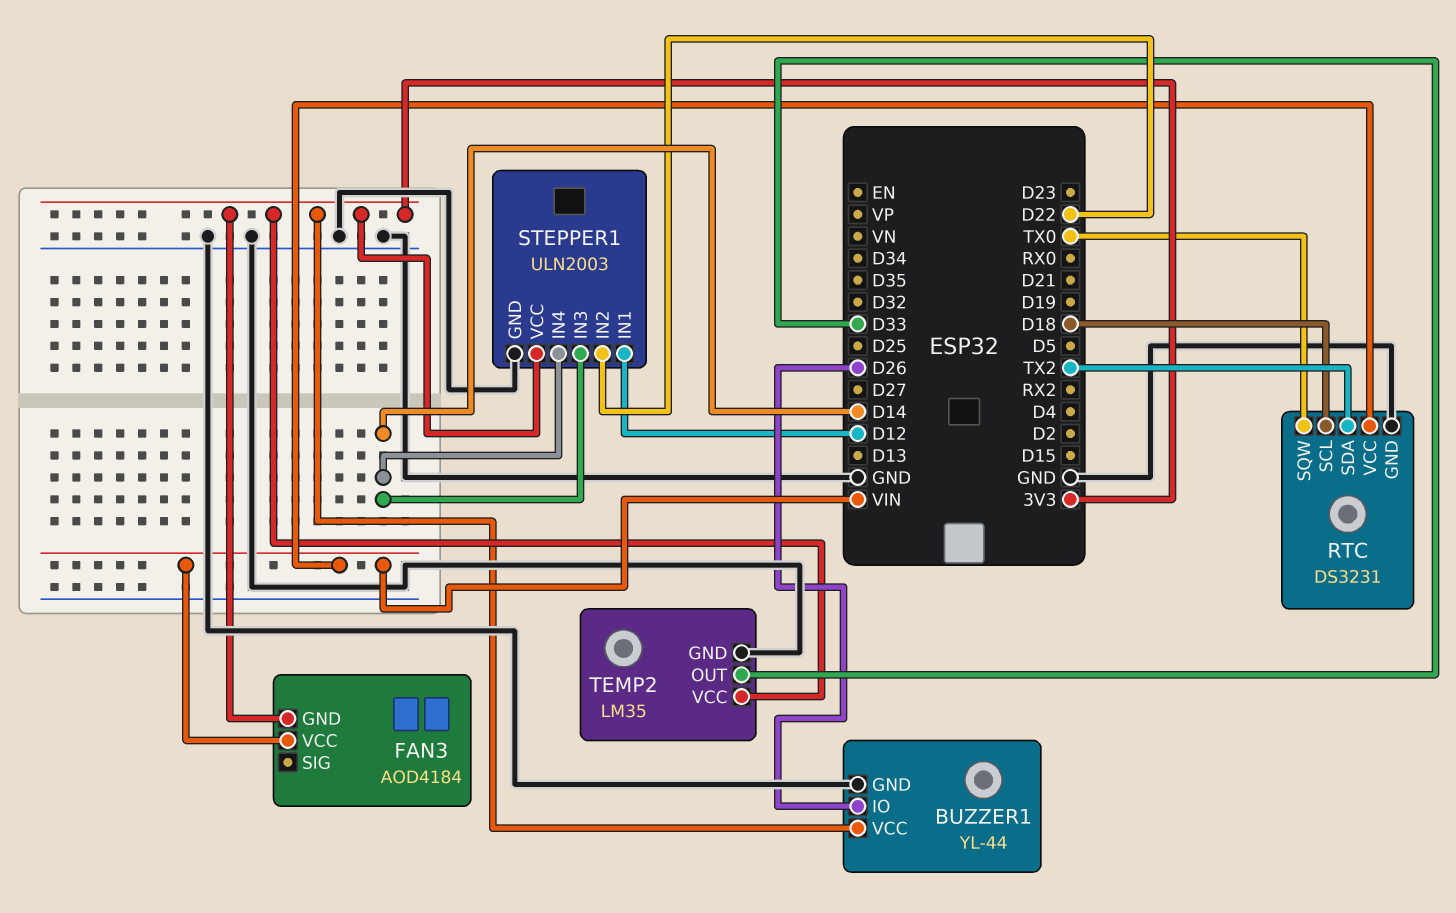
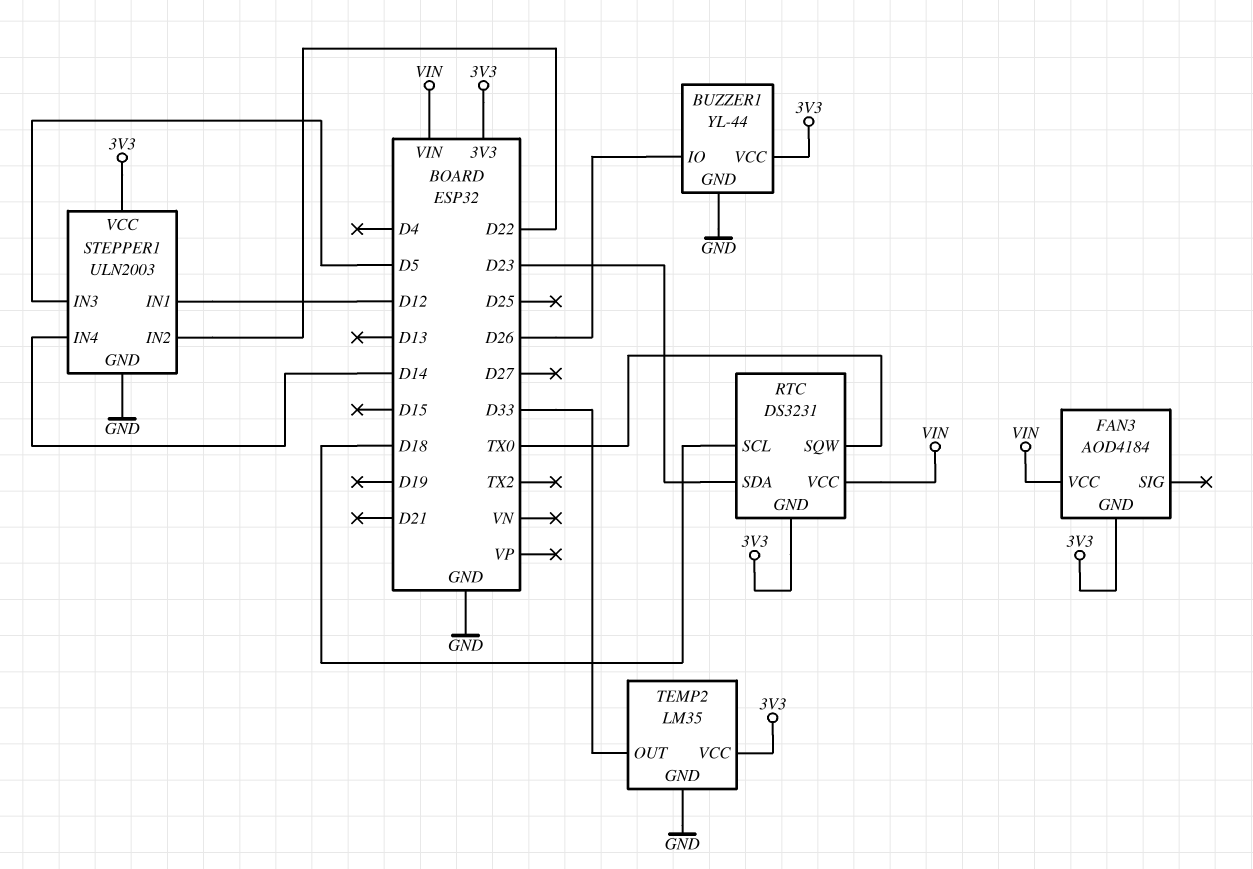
RTC pin GND: GND -> 3V3
RTC pin SDA: TX2 -> D23
STEPPER1 pin IN3: D14 -> D5

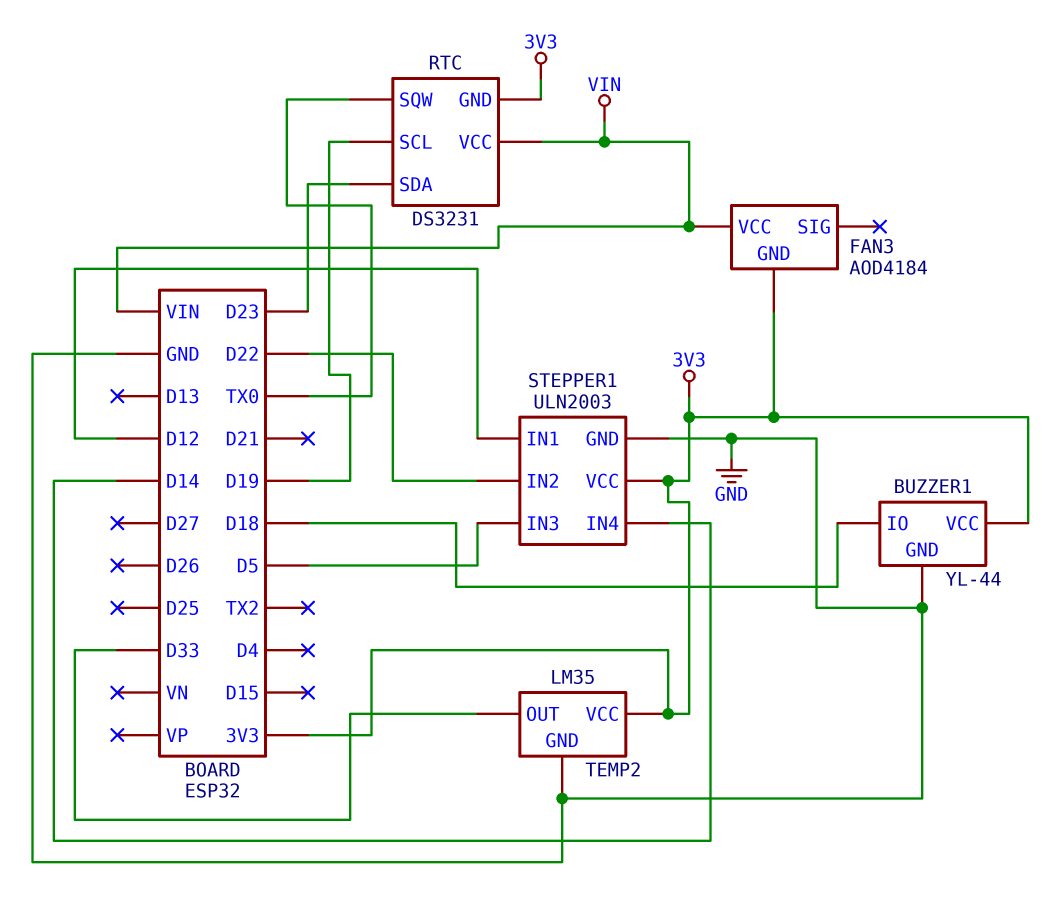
BUZZER1 pin IO: D26 -> D18
RTC pin SCL: D18 -> D19

